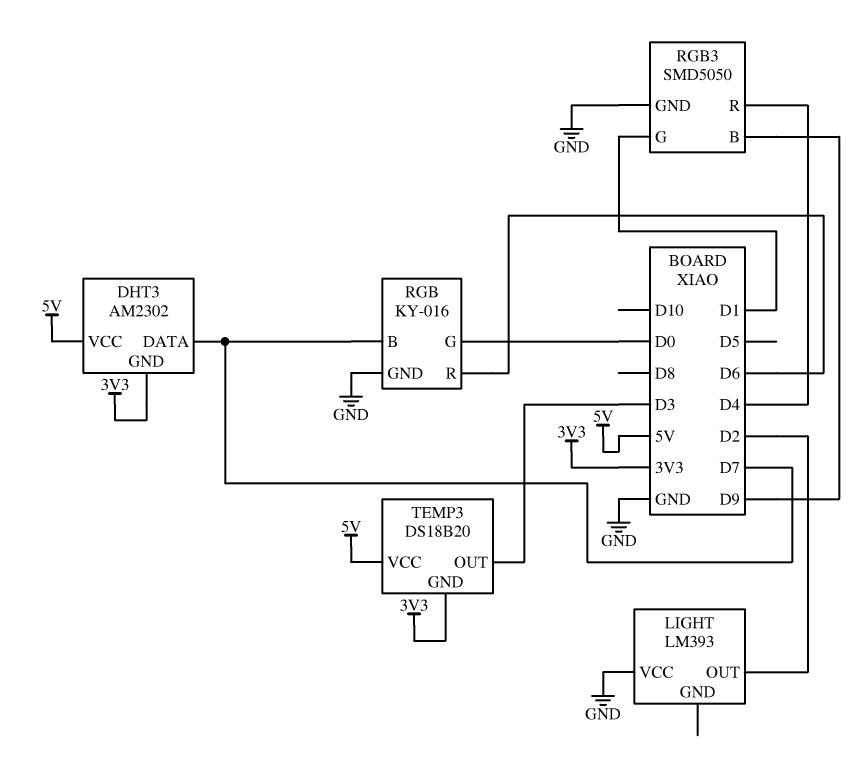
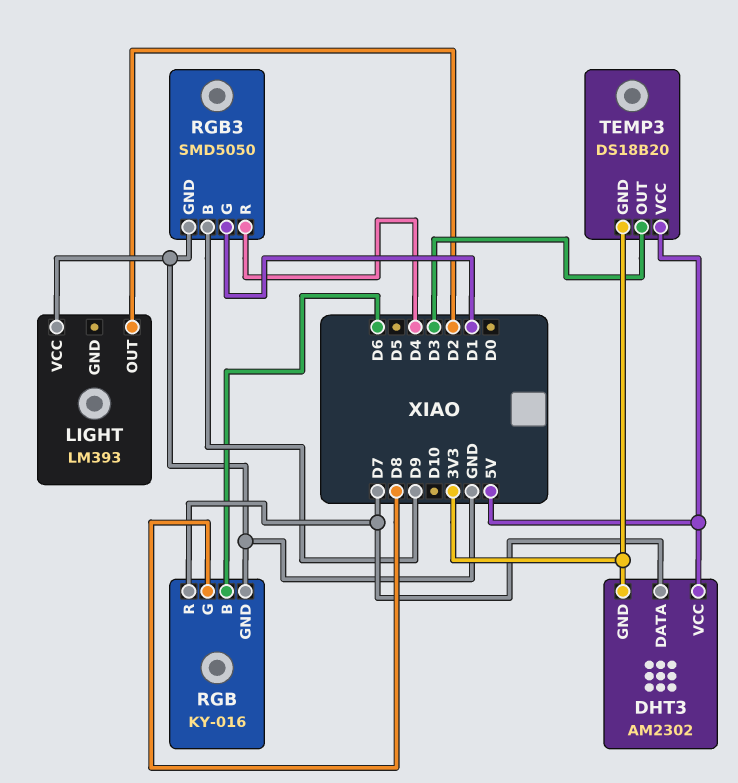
RGB pin B: D7 -> D6
RGB pin G: D0 -> D8
RGB pin R: D6 -> D7

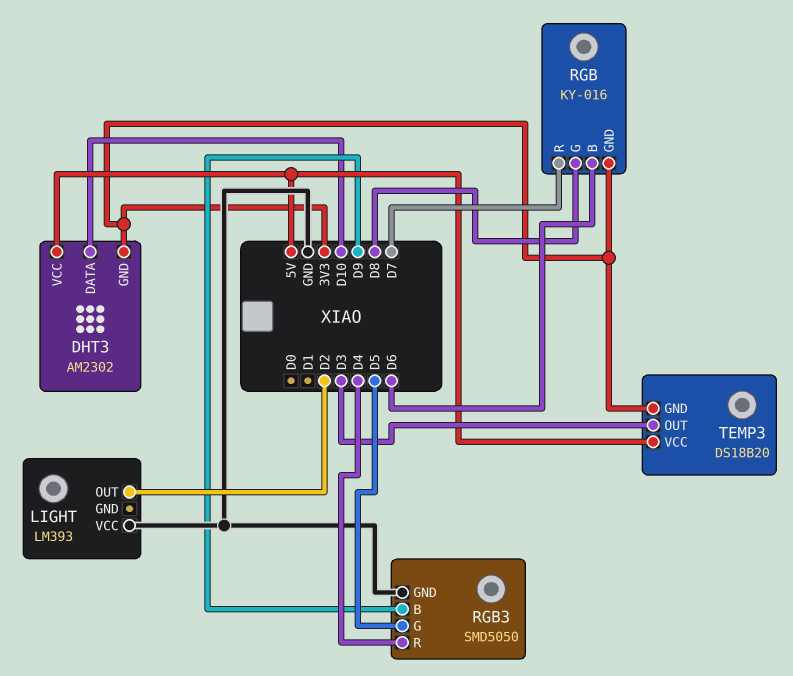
DHT3 pin DATA: D7 -> D10
RGB pin GND: GND -> 3V3
RGB3 pin G: D1 -> D5

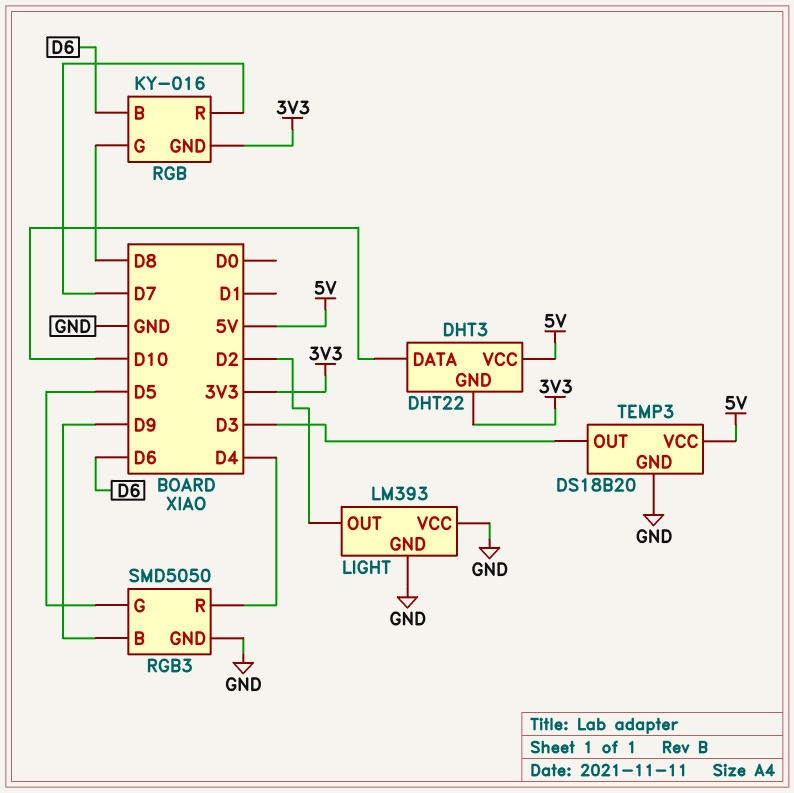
DHT3: AM2302 -> DHT22
LIGHT pin GND: none -> GND
TEMP3 pin GND: 3V3 -> GND

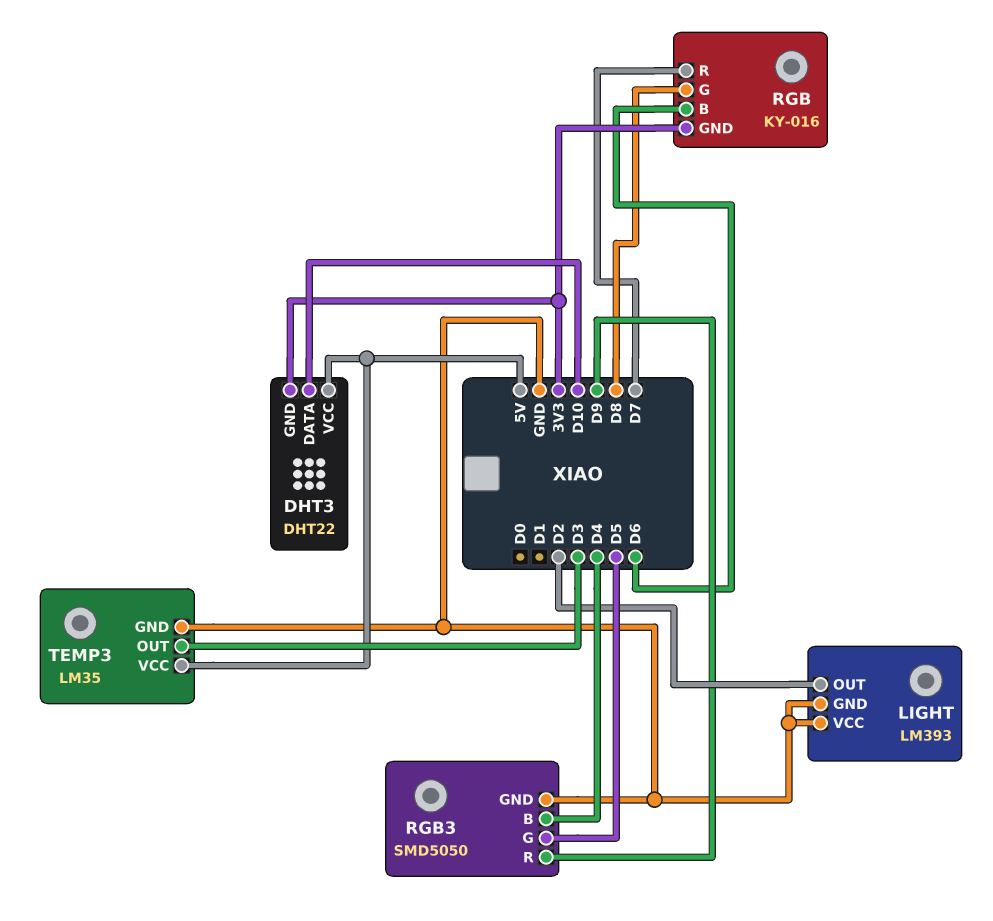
RGB3 pin B: D9 -> D4
RGB3 pin R: D4 -> D9
TEMP3: DS18B20 -> LM35

